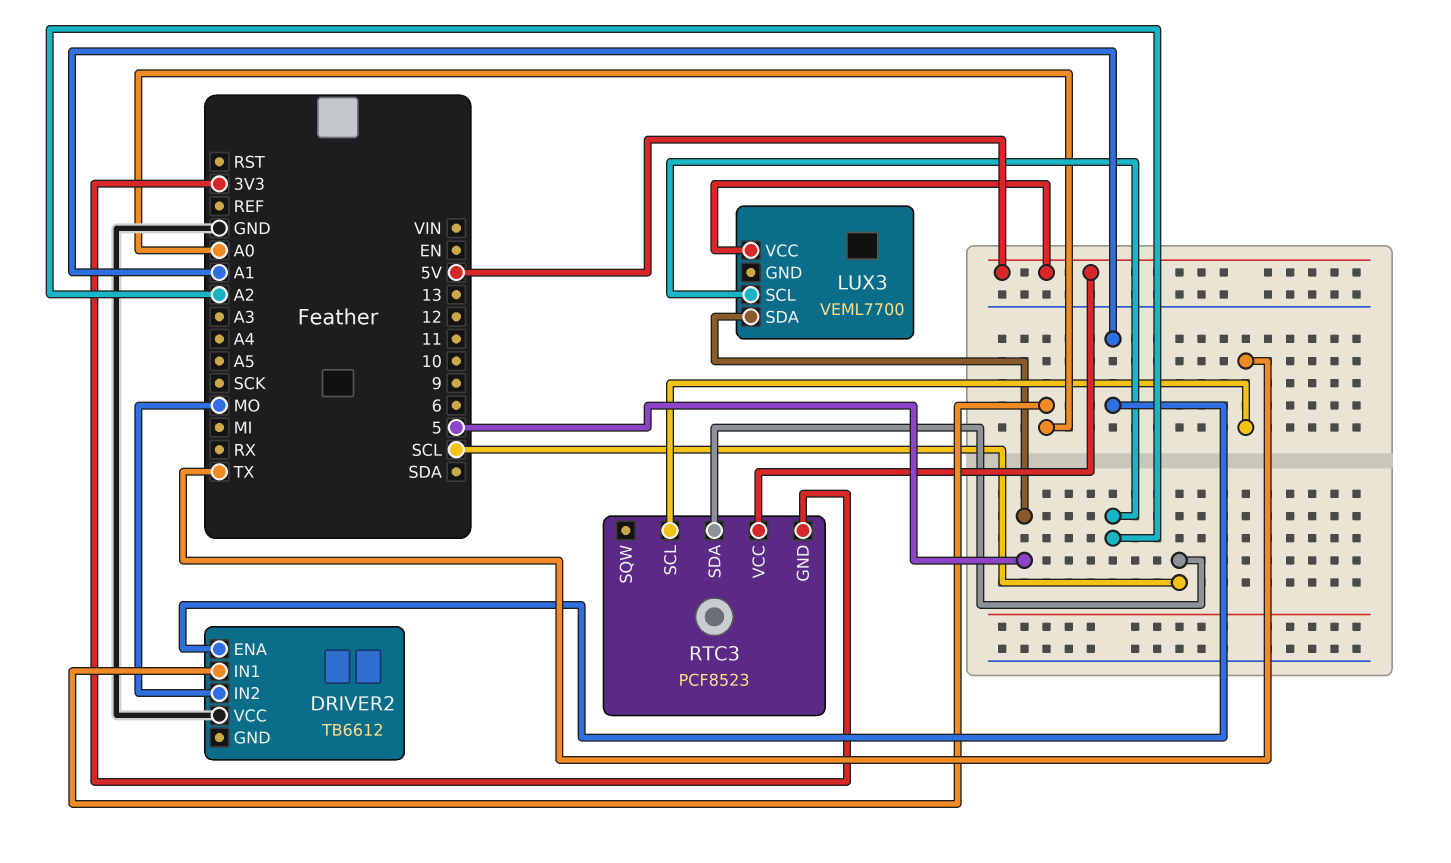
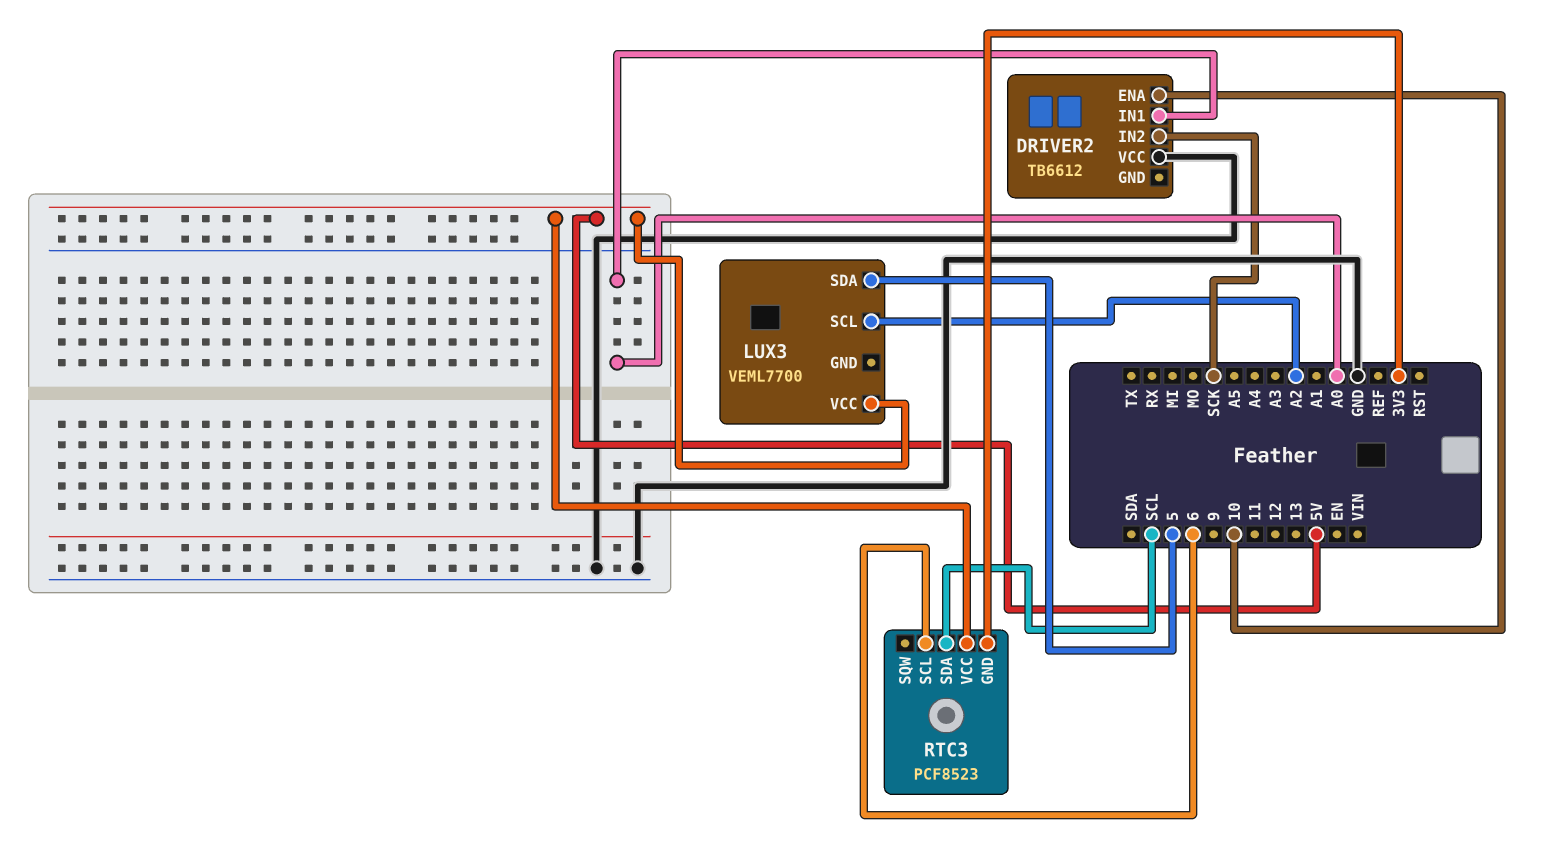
DRIVER2 pin ENA: A1 -> 10
DRIVER2 pin IN2: MO -> SCK
RTC3 pin SCL: TX -> 6

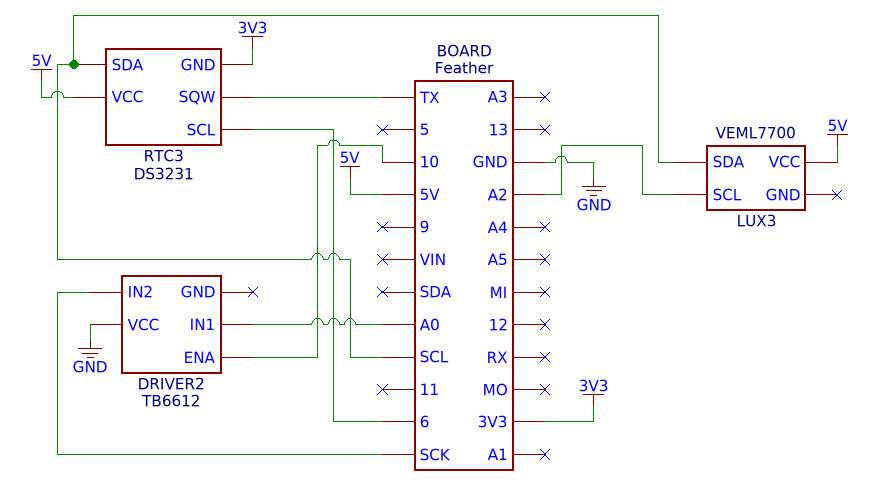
LUX3 pin SDA: 5 -> SCL
RTC3: PCF8523 -> DS3231
RTC3 pin SQW: none -> TX

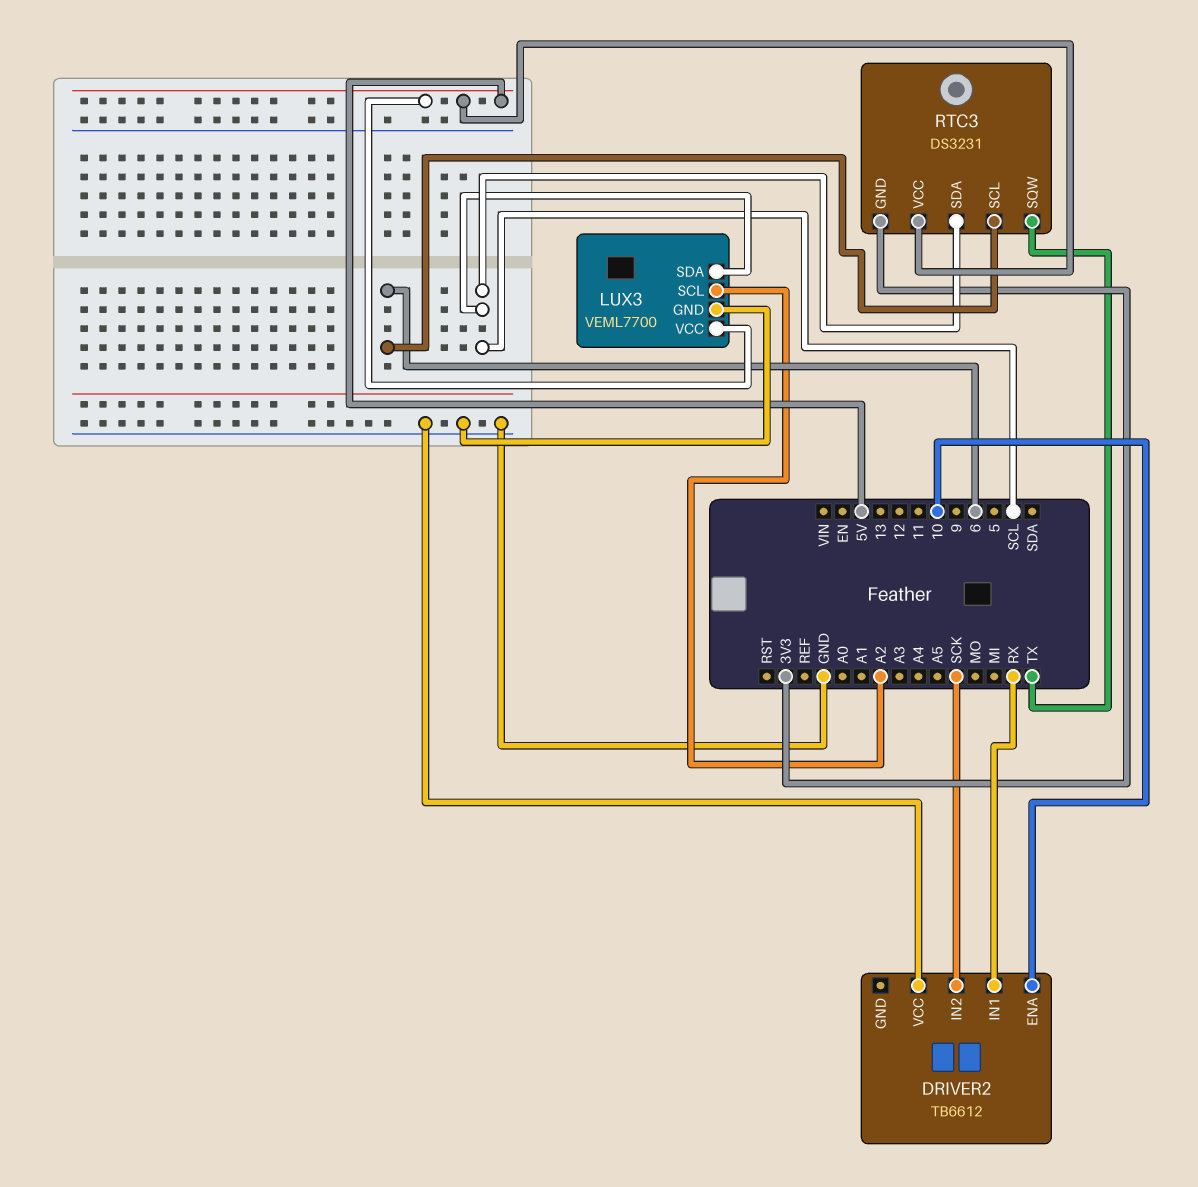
DRIVER2 pin IN1: A0 -> RX
LUX3 pin GND: none -> GND

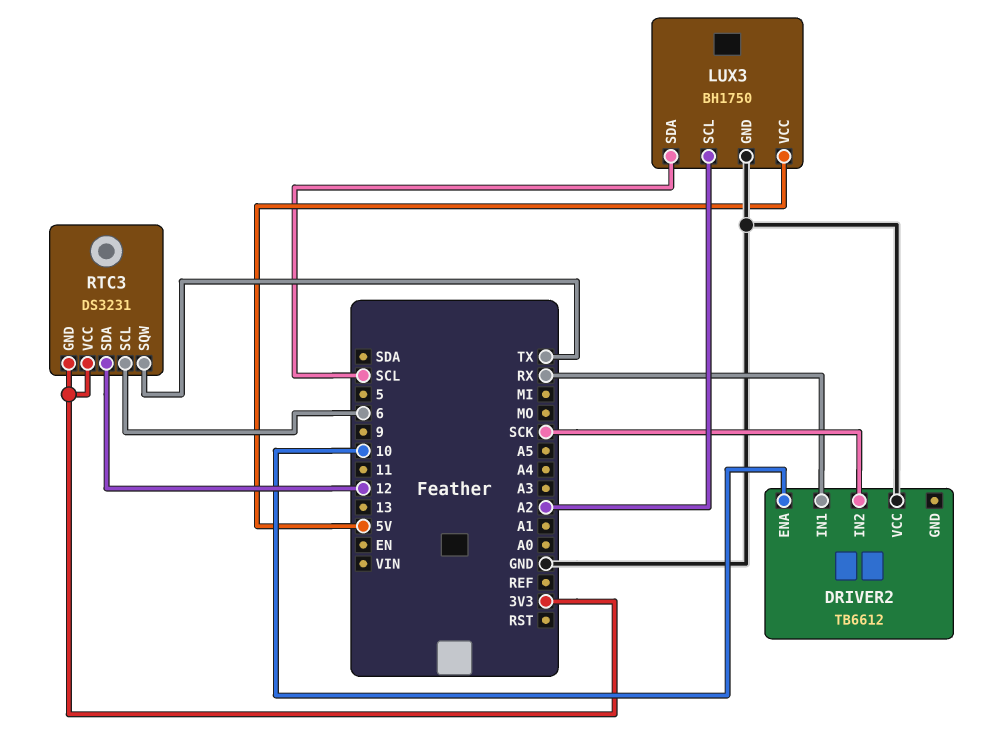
LUX3: VEML7700 -> BH1750
RTC3 pin SDA: SCL -> 12
RTC3 pin VCC: 5V -> 3V3

